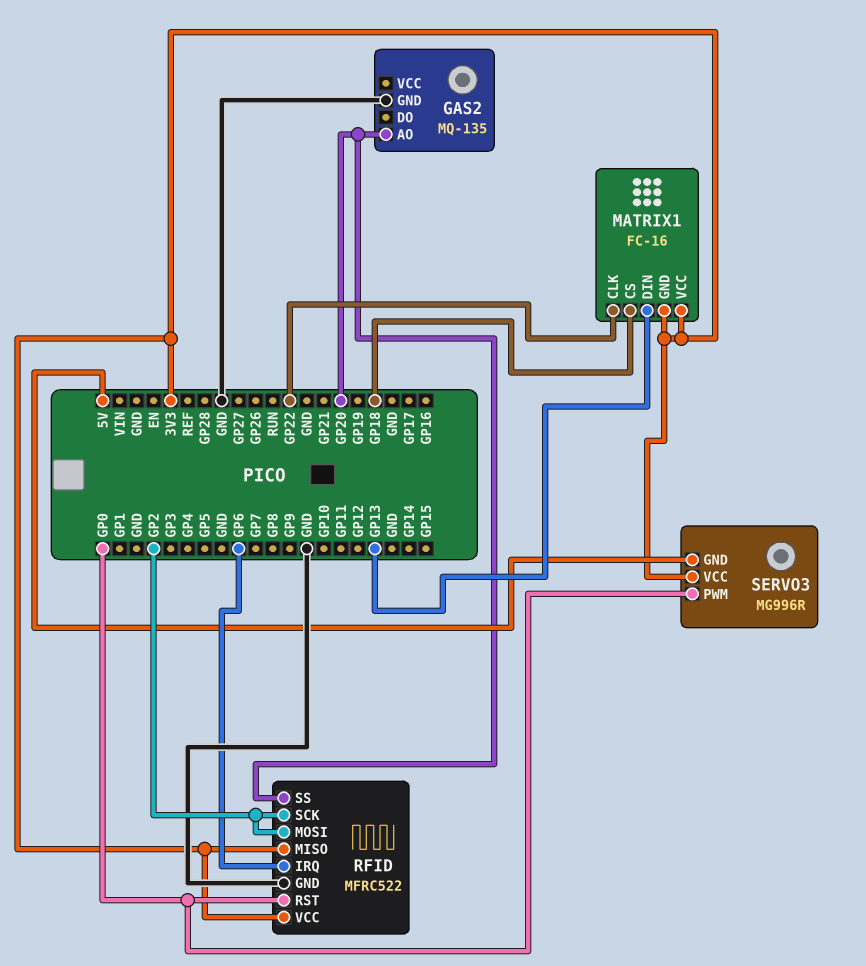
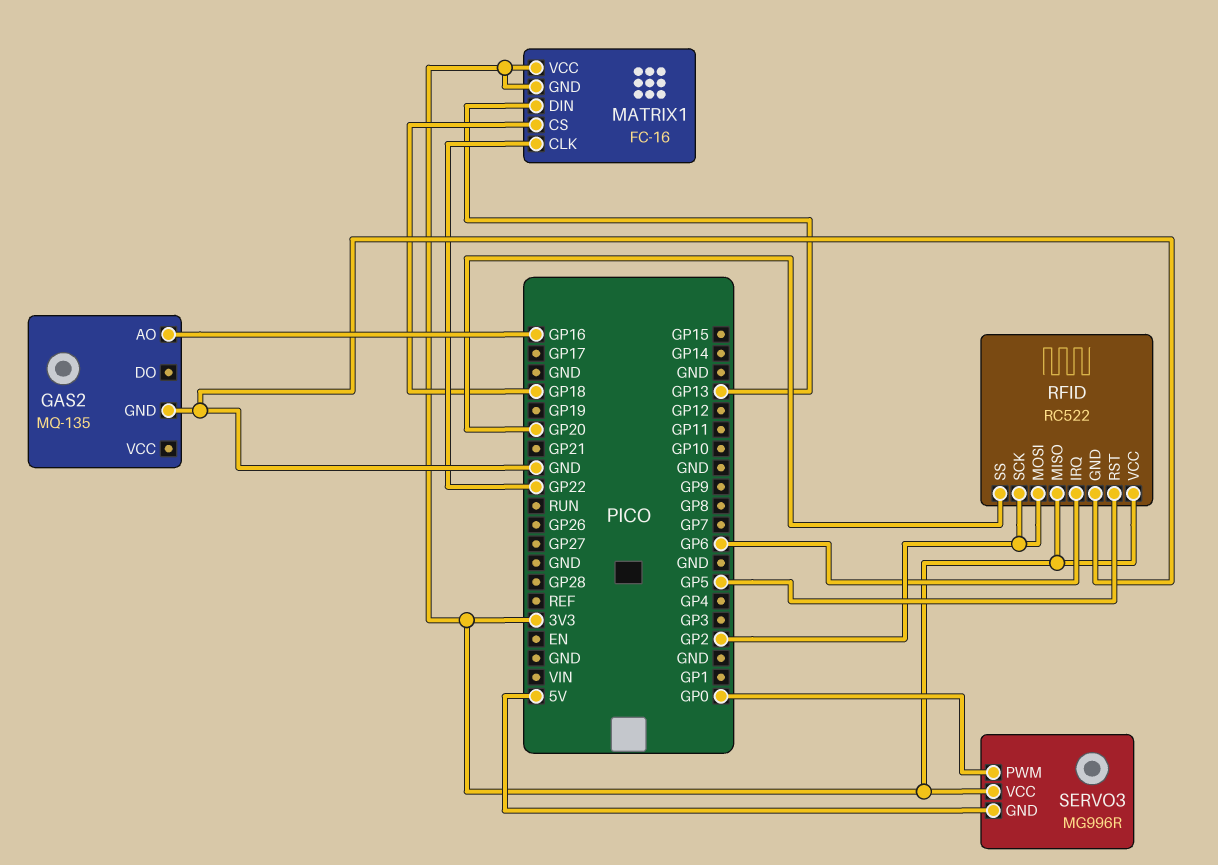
GAS2 pin AO: GP20 -> GP16
RFID: MFRC522 -> RC522
RFID pin RST: GP0 -> GP5

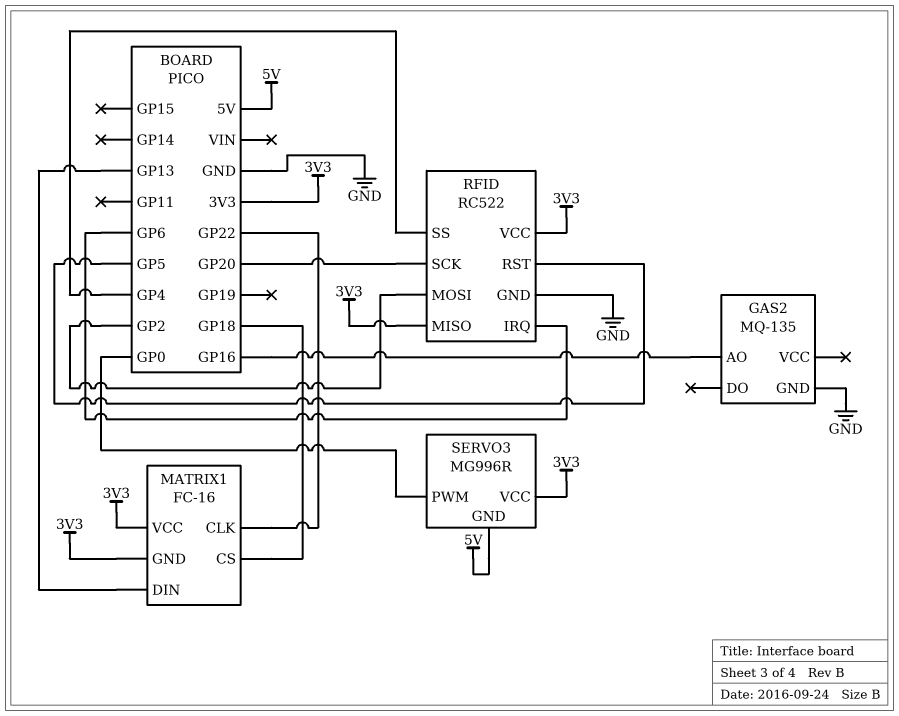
RFID pin SCK: GP2 -> GP20
RFID pin SS: GP20 -> GP4

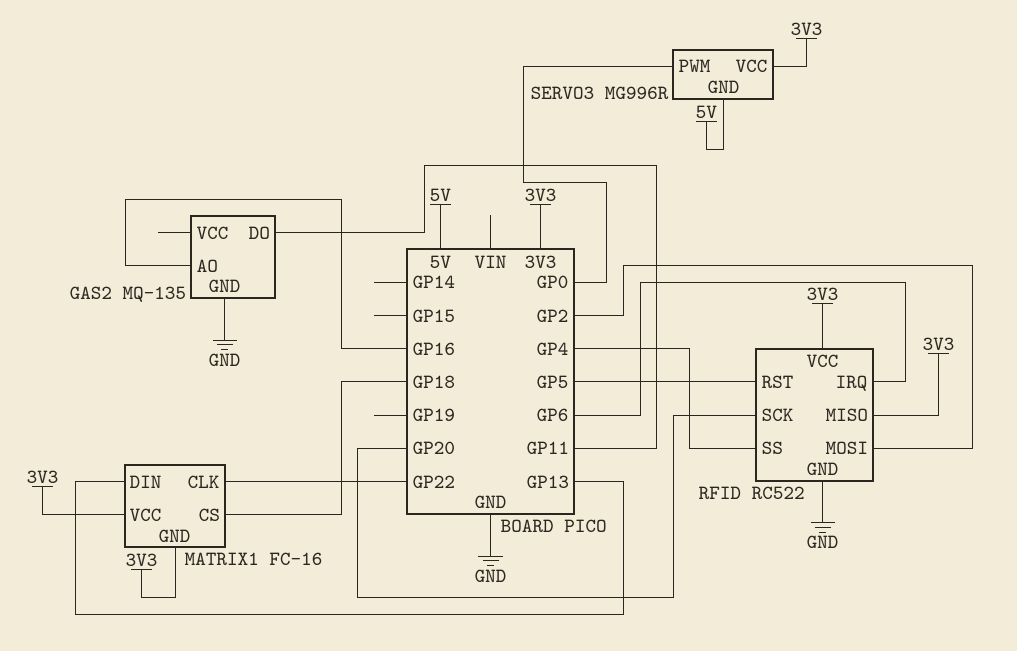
GAS2 pin DO: none -> GP11

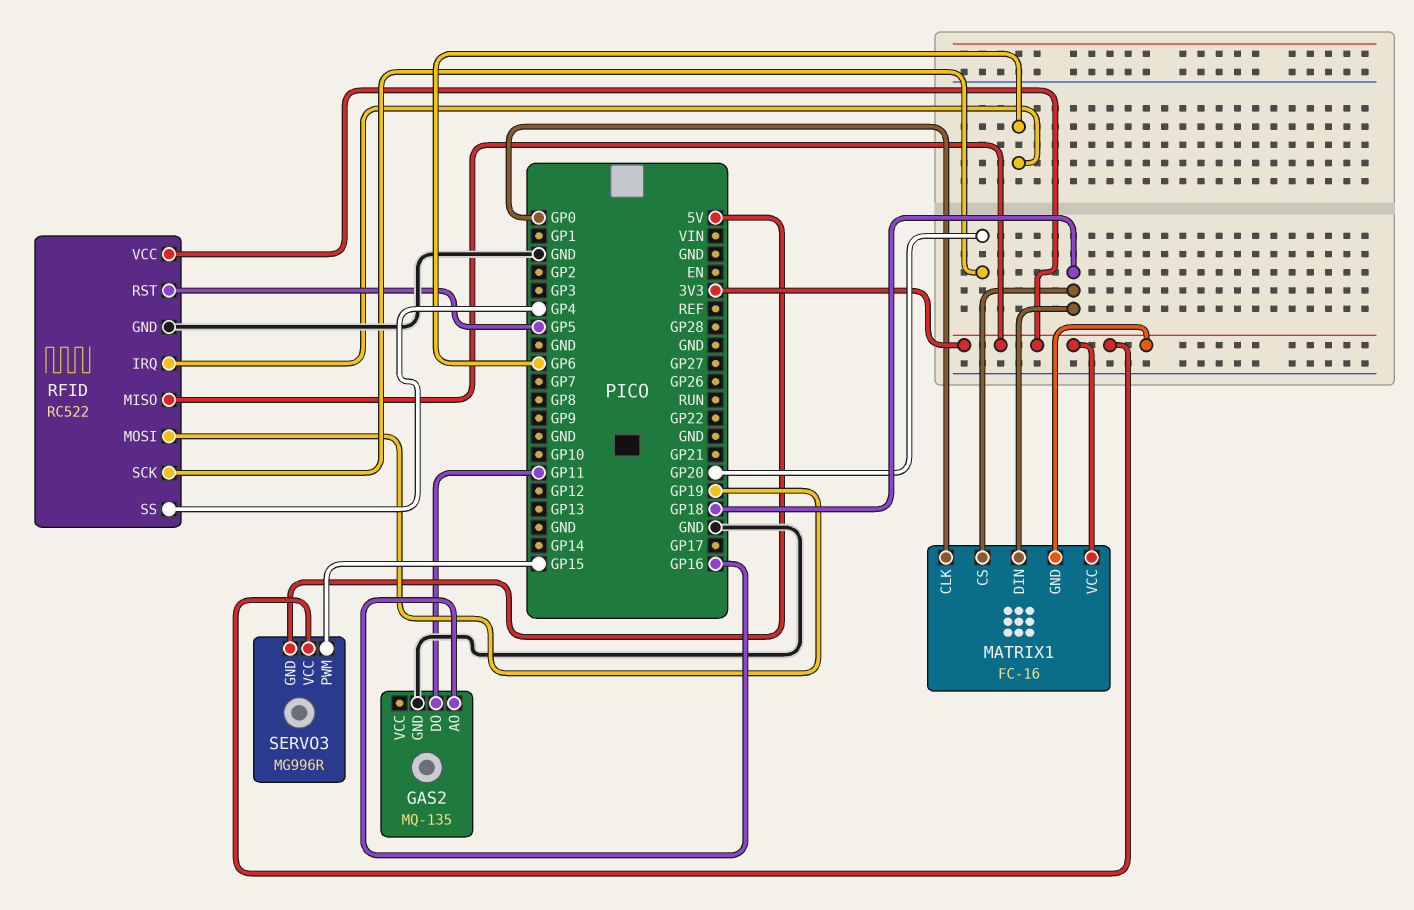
MATRIX1 pin CLK: GP22 -> GP0
MATRIX1 pin DIN: GP13 -> GP18
RFID pin MOSI: GP2 -> GP19
SERVO3 pin PWM: GP0 -> GP15

